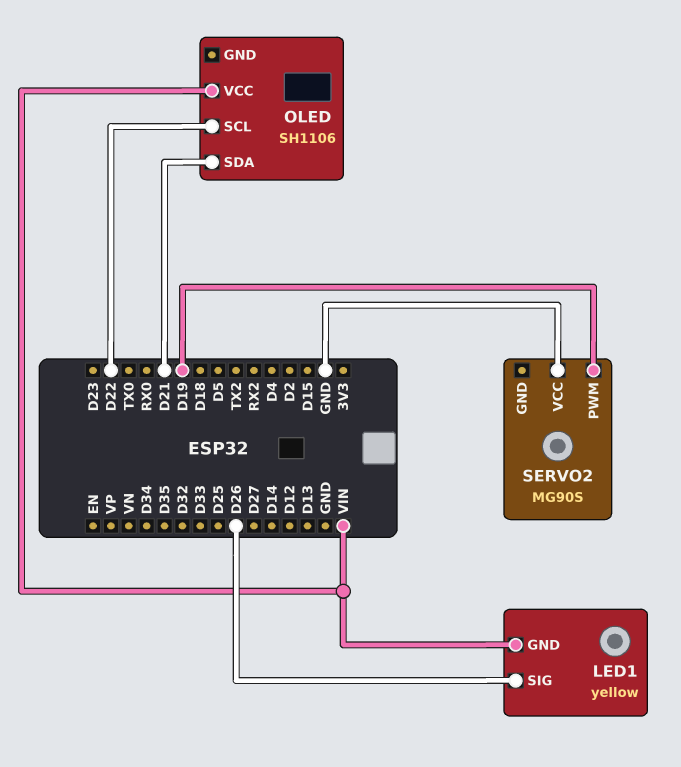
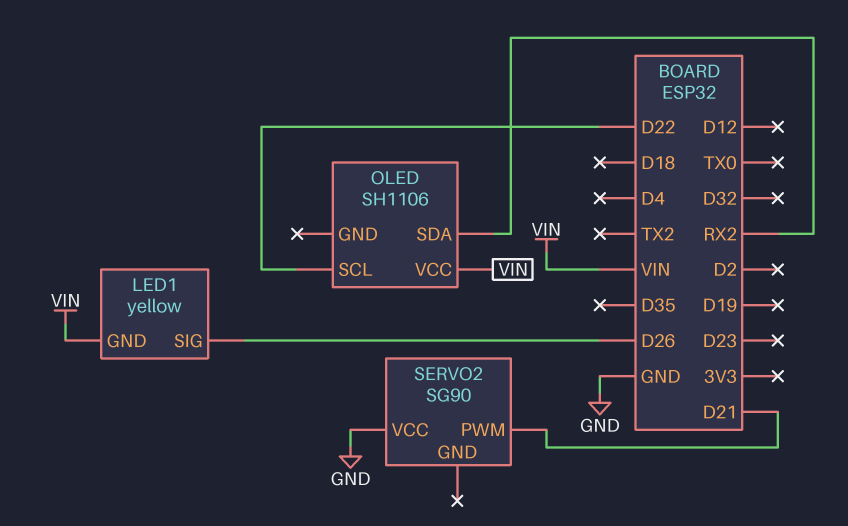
OLED pin SDA: D21 -> RX2
SERVO2: MG90S -> SG90
SERVO2 pin PWM: D19 -> D21

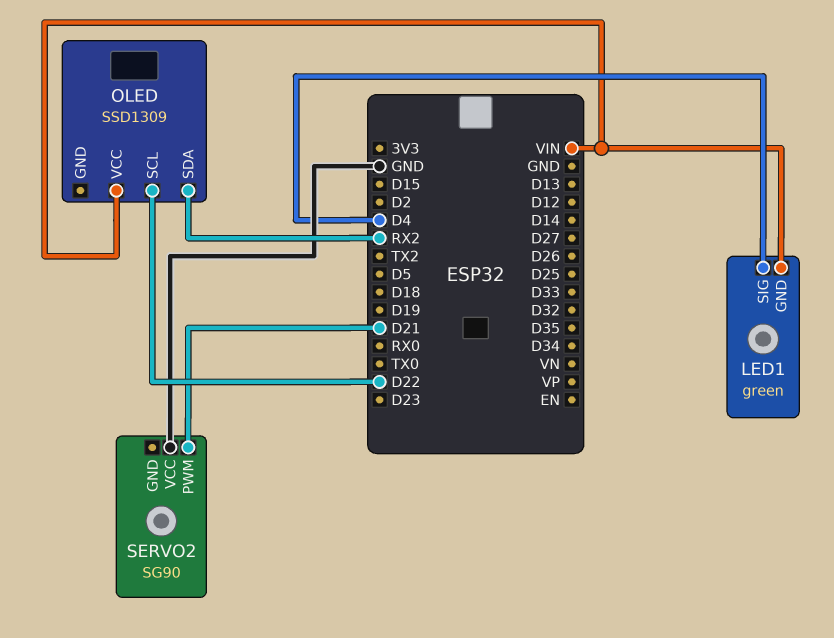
LED1: yellow -> green
LED1 pin SIG: D26 -> D4
OLED: SH1106 -> SSD1309

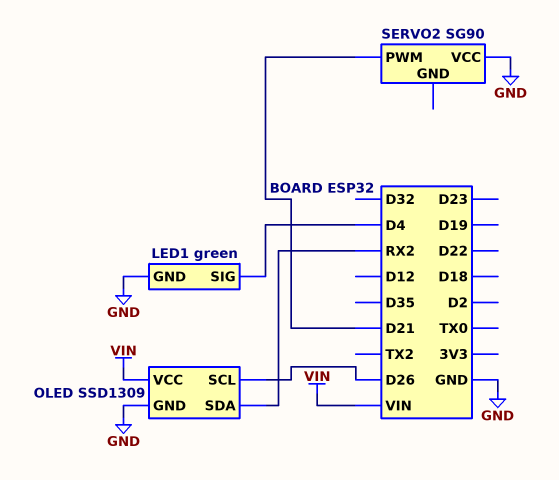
LED1 pin GND: VIN -> GND
OLED pin GND: none -> GND
OLED pin SCL: D22 -> D26

